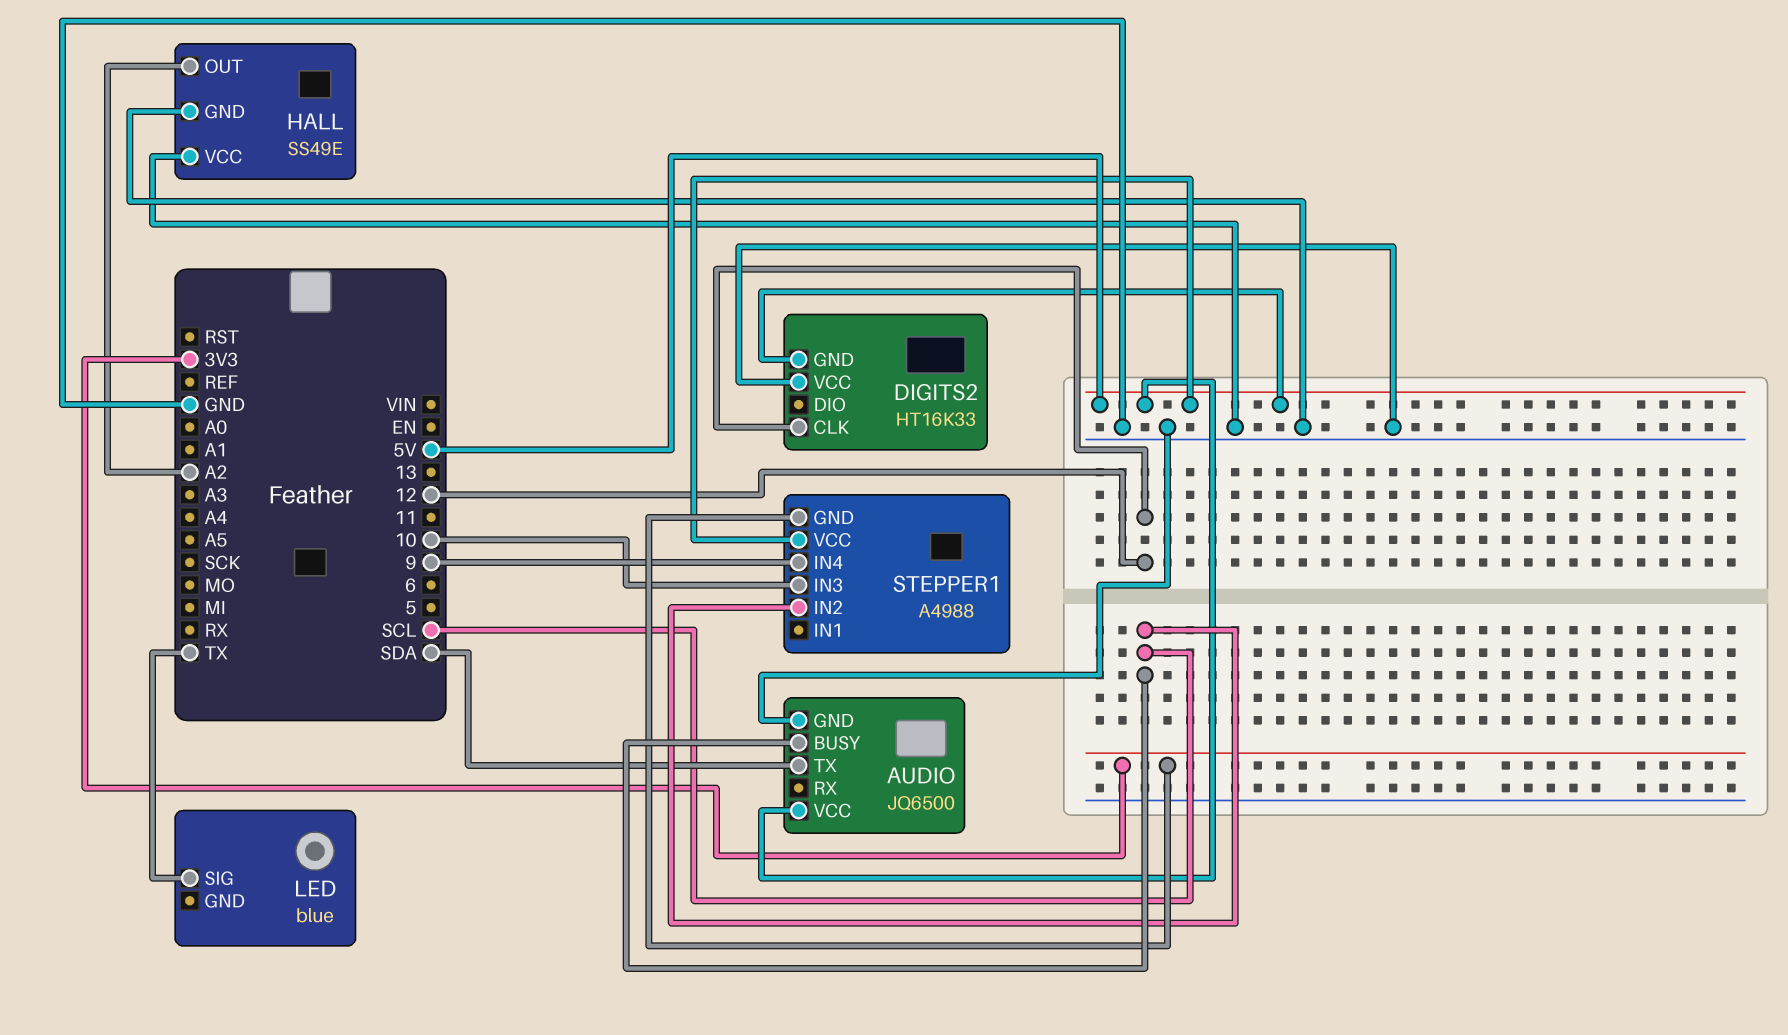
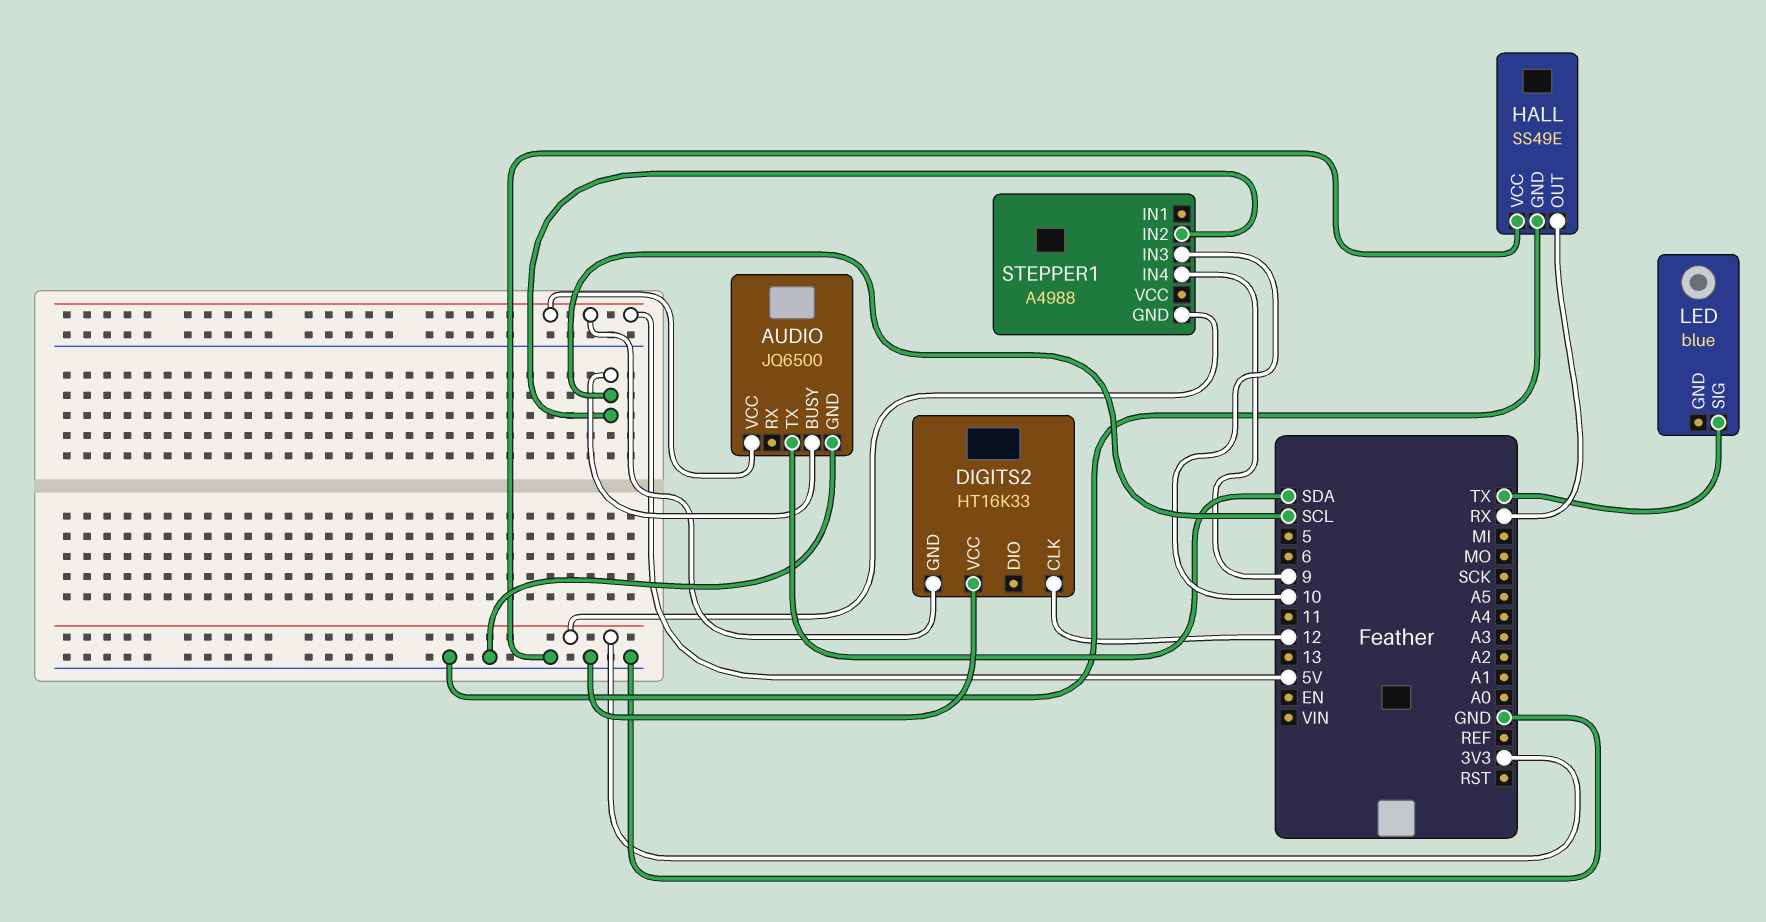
HALL pin OUT: A2 -> RX
STEPPER1 pin VCC: 5V -> none

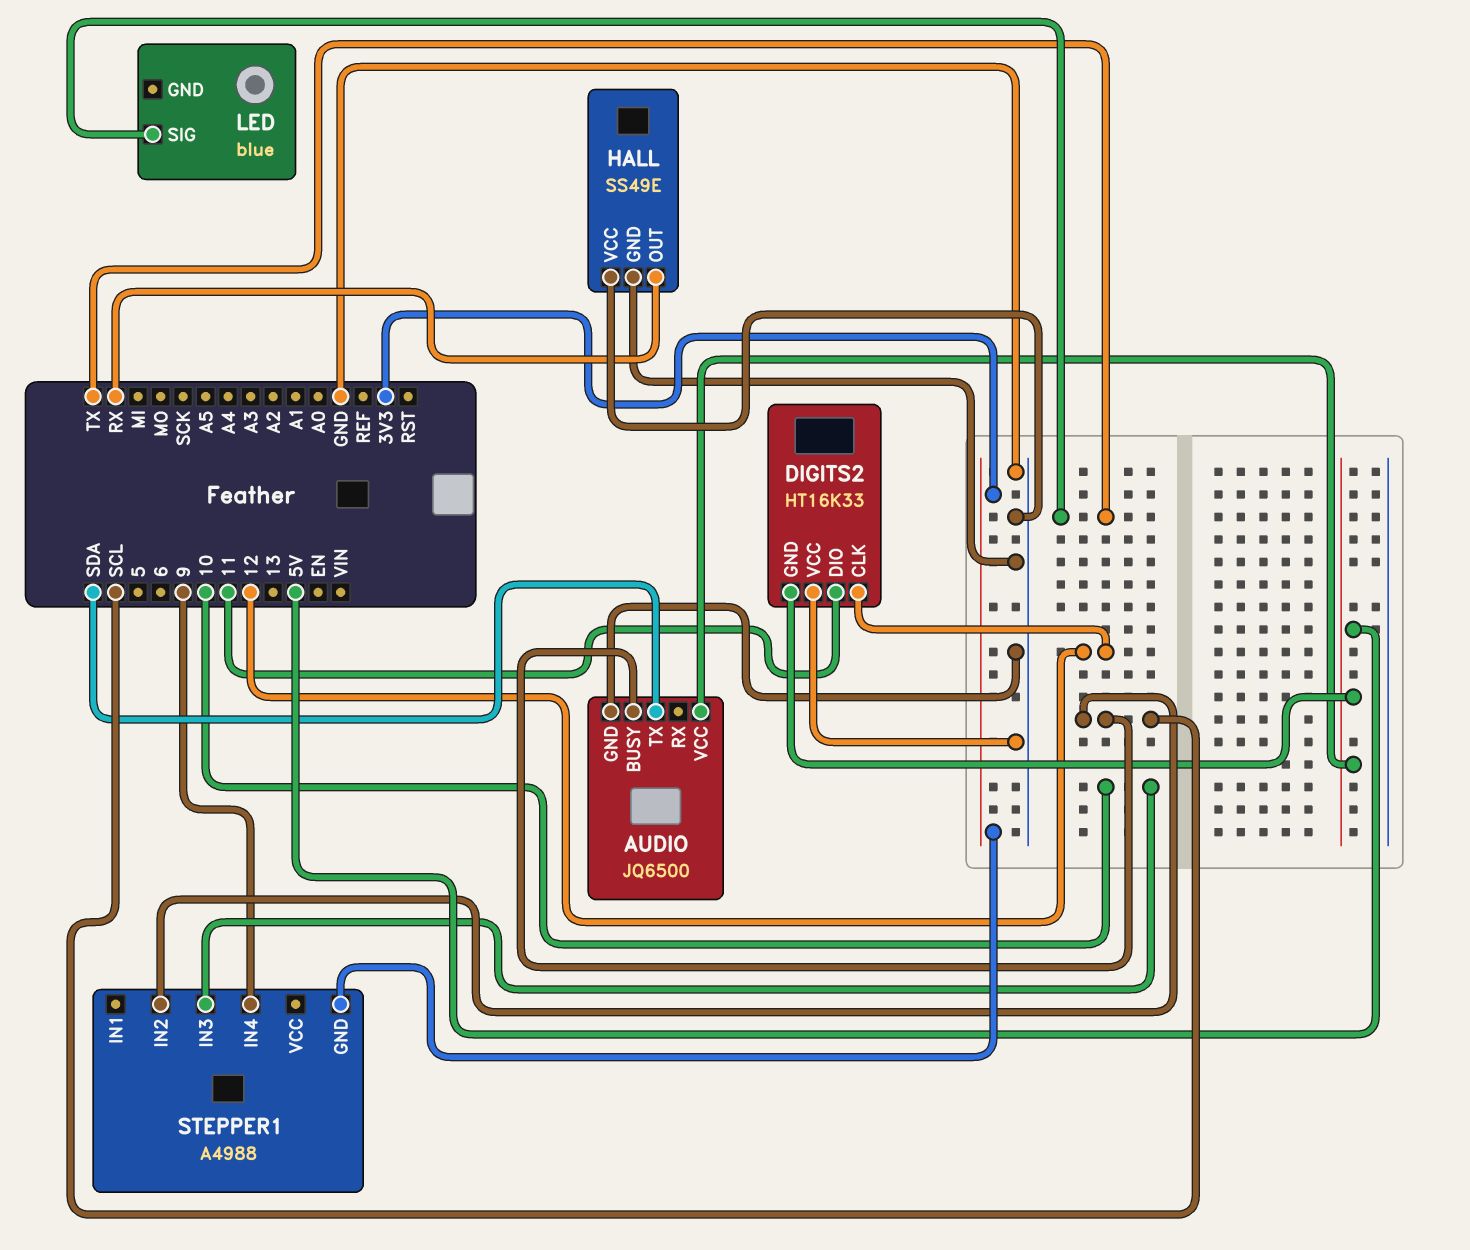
DIGITS2 pin DIO: none -> 11

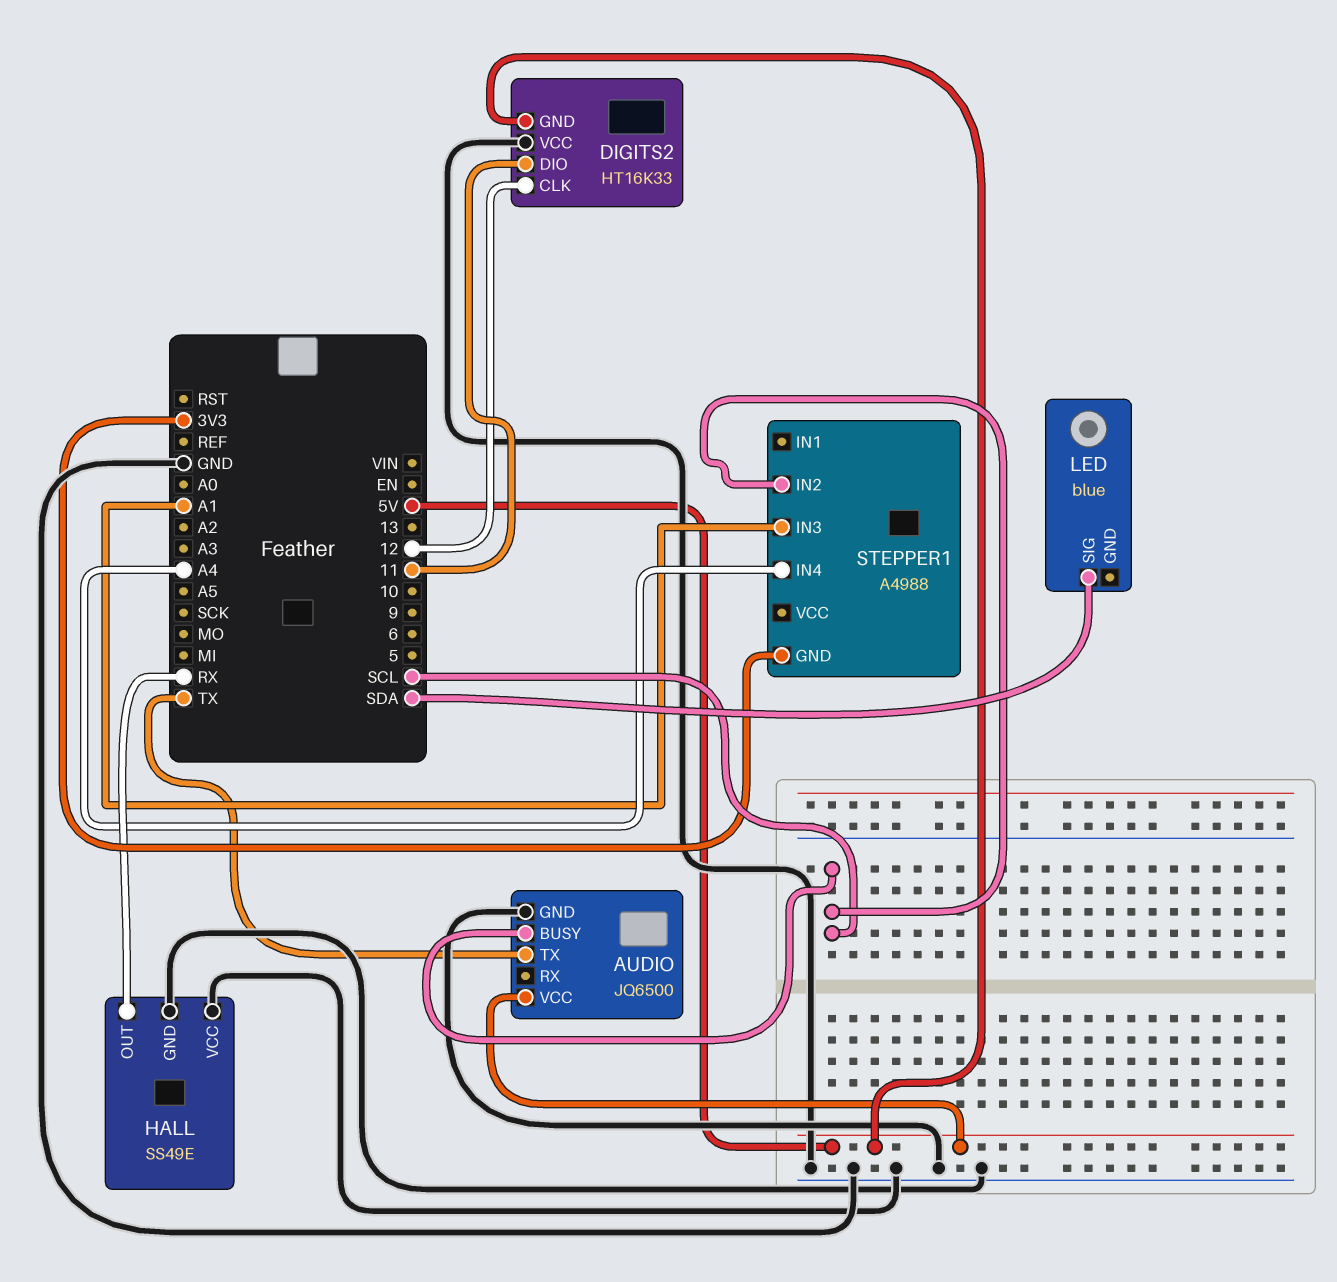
AUDIO pin TX: SDA -> TX
LED pin SIG: TX -> SDA
STEPPER1 pin IN3: 10 -> A1
STEPPER1 pin IN4: 9 -> A4

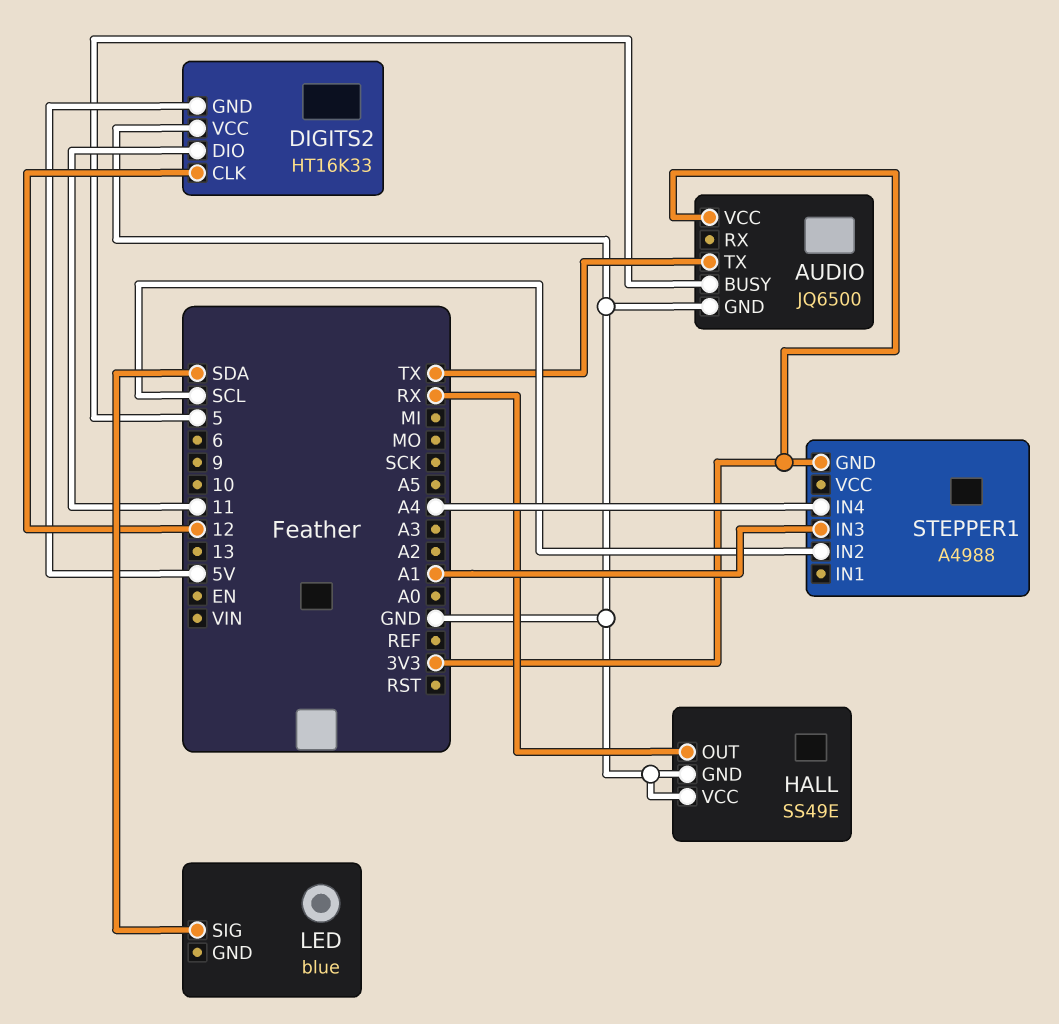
AUDIO pin BUSY: SCL -> 5
AUDIO pin VCC: 5V -> 3V3

